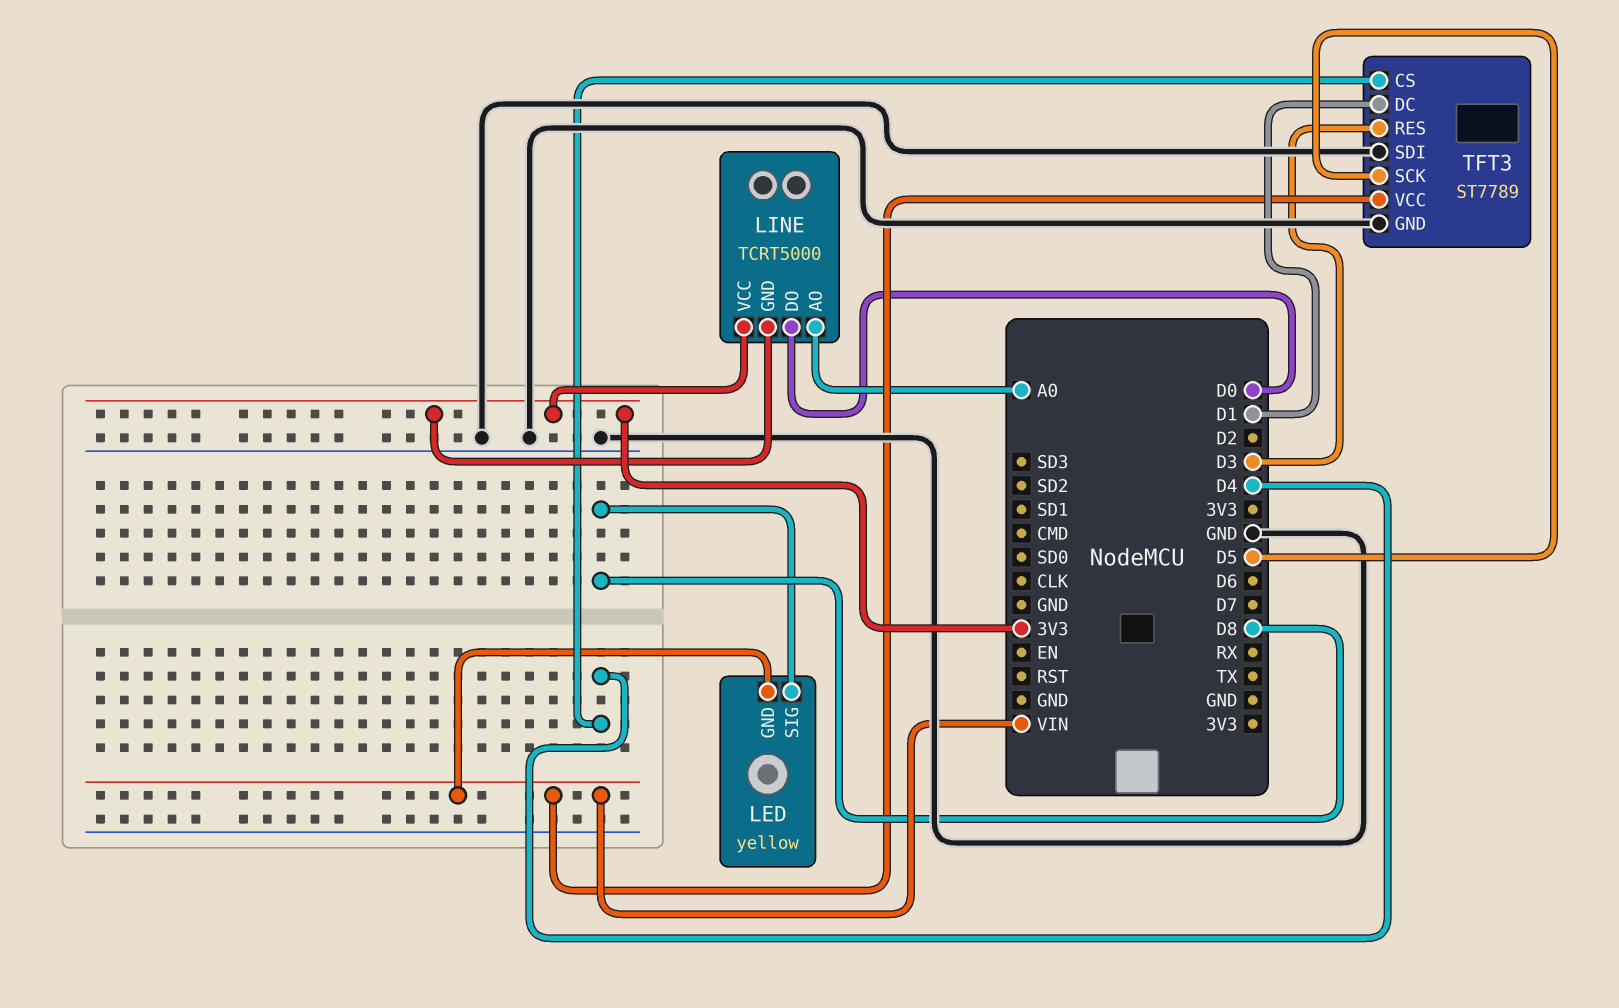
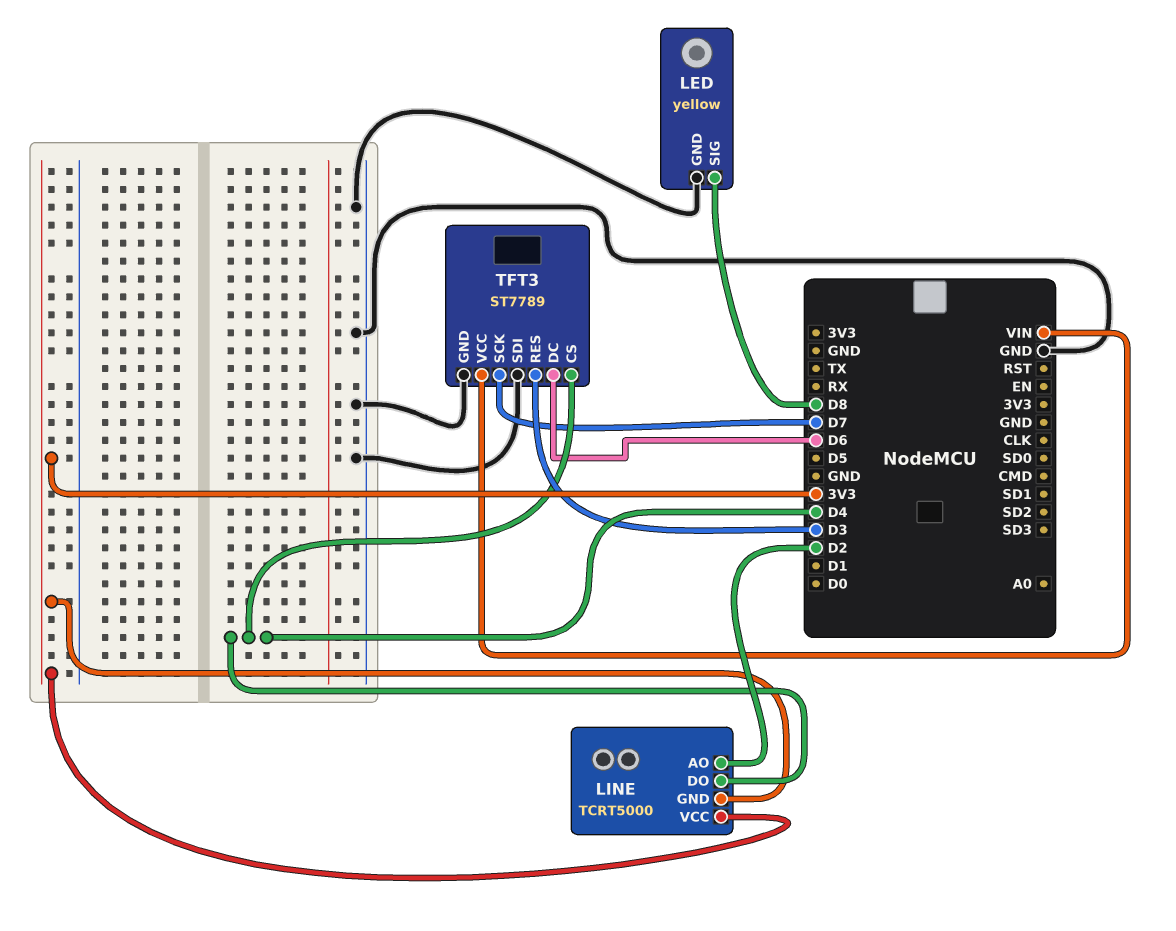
LED pin GND: VIN -> GND
LINE pin AO: A0 -> D2
LINE pin DO: D0 -> D4
TFT3 pin DC: D1 -> D6
TFT3 pin SCK: D5 -> D7

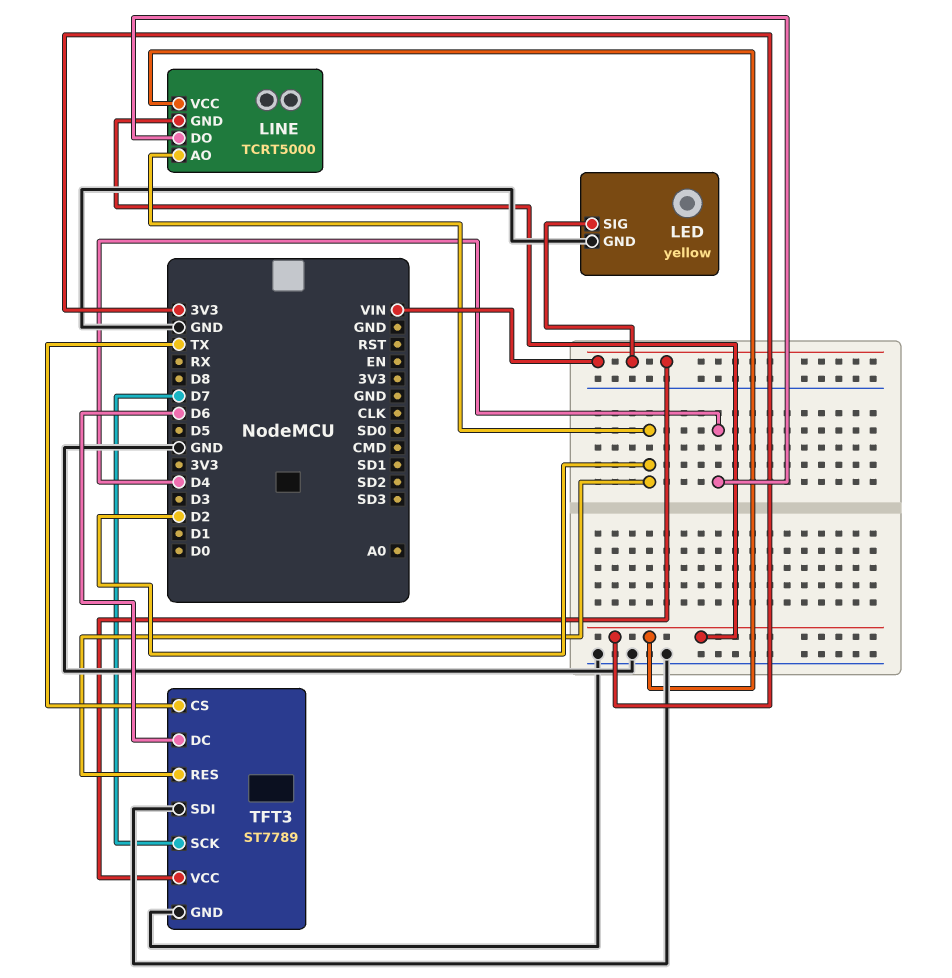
LED pin SIG: D8 -> VIN
TFT3 pin CS: D4 -> TX
TFT3 pin RES: D3 -> D2

